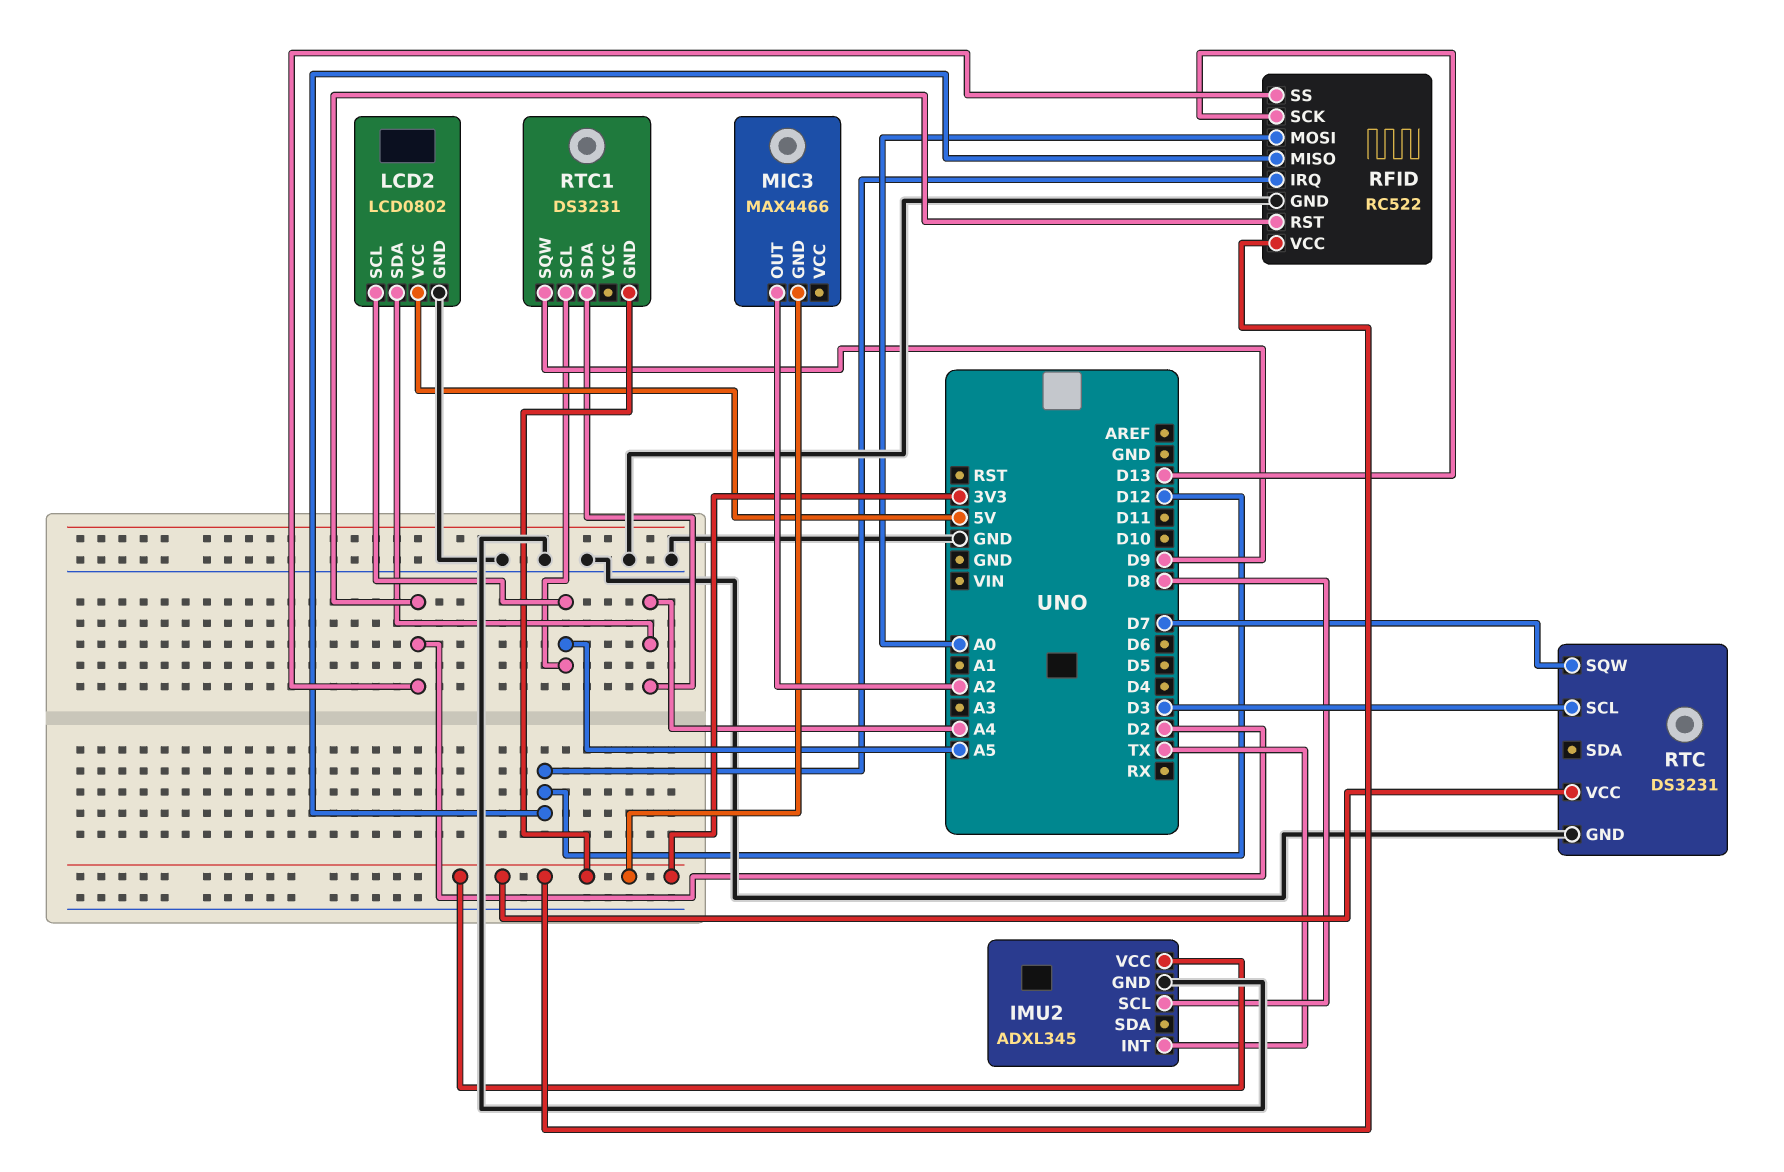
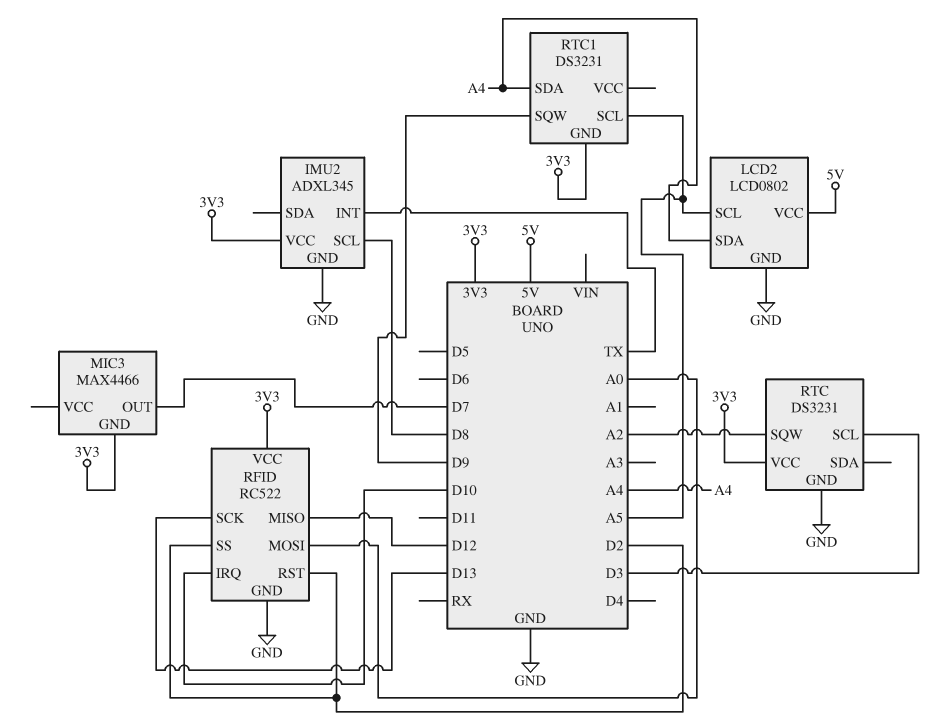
MIC3 pin OUT: A2 -> D7
RFID pin IRQ: D12 -> D10
RTC pin SQW: D7 -> A2

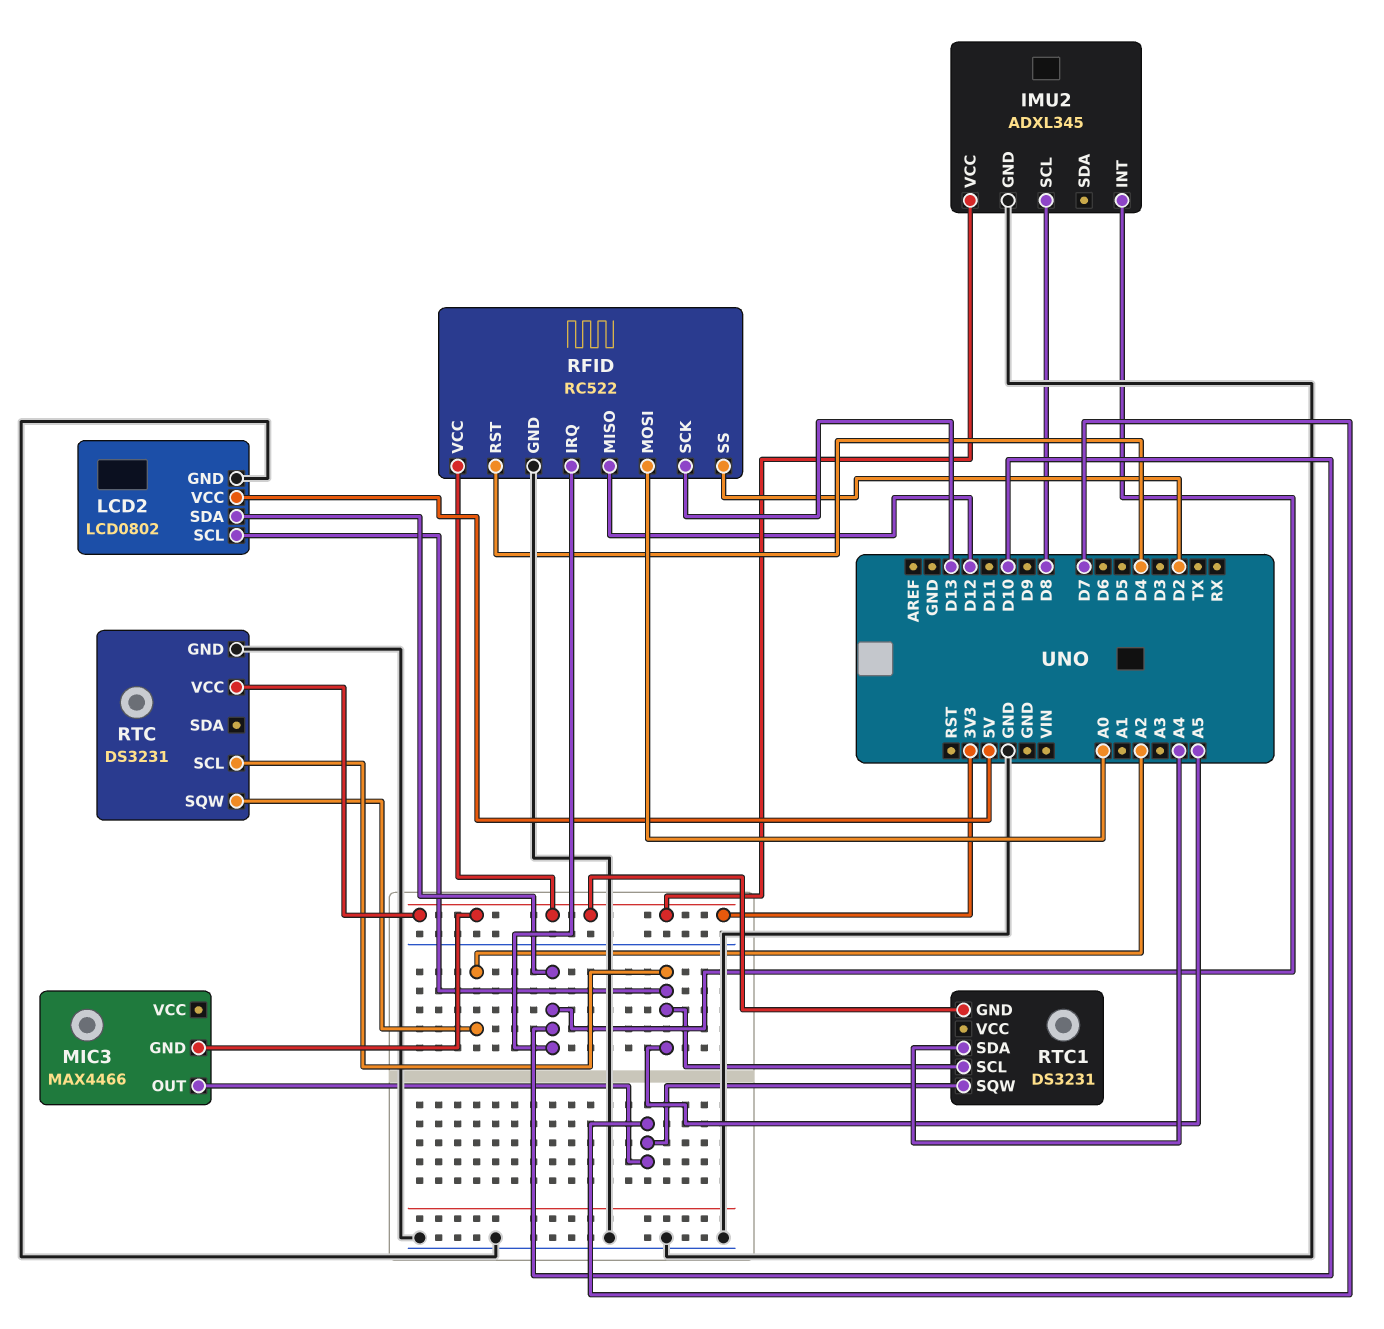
IMU2 pin INT: TX -> D10
LCD2 pin SDA: A4 -> D10
RFID pin RST: D2 -> D4
RTC pin SCL: D3 -> A5
RTC1 pin SQW: D9 -> D7

